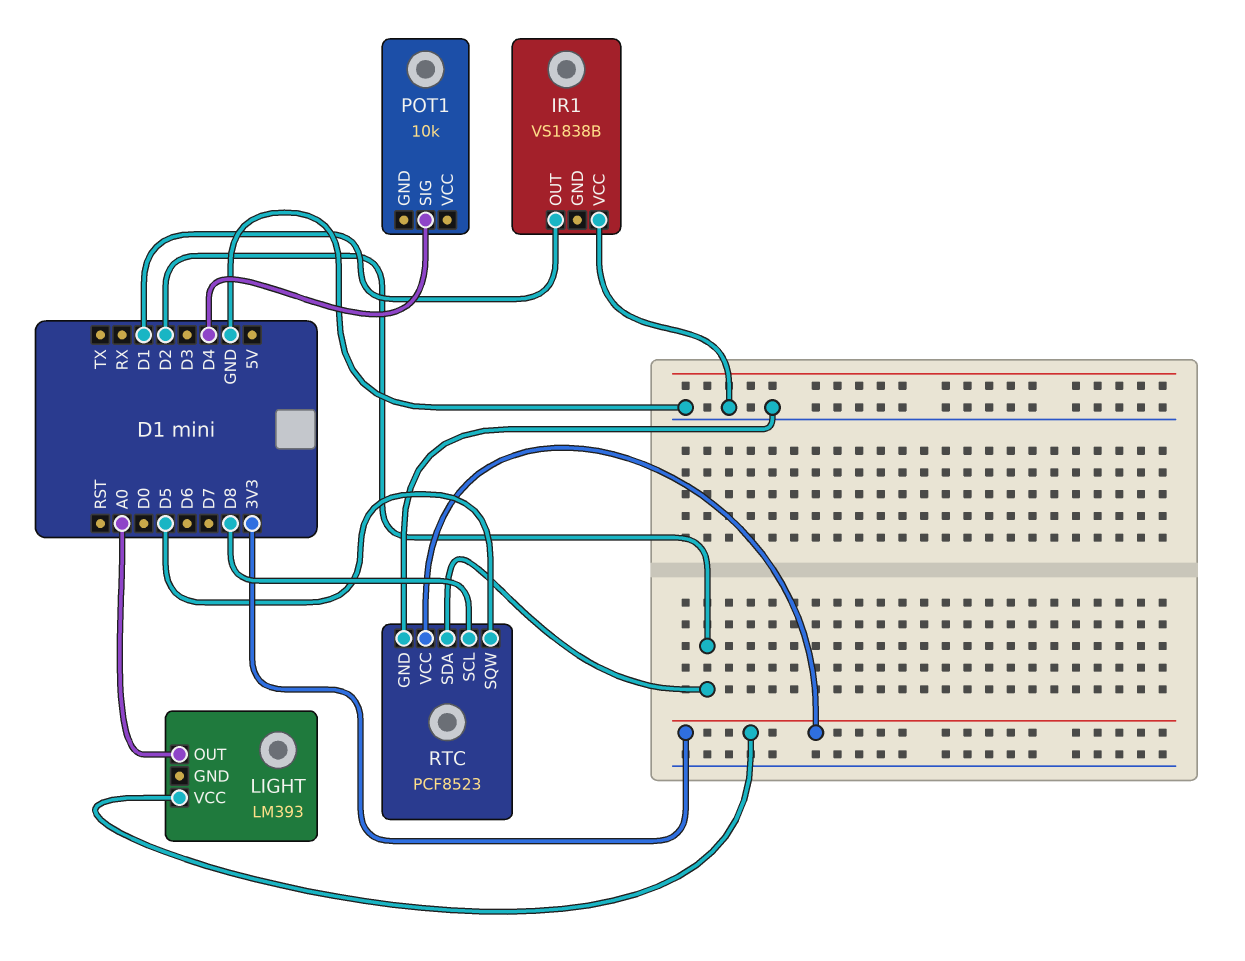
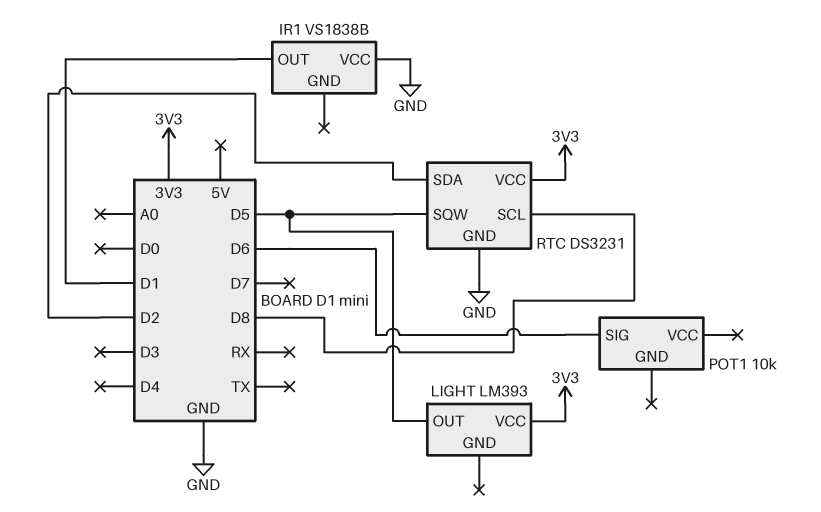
LIGHT pin OUT: A0 -> D5
POT1 pin SIG: D4 -> D6
RTC: PCF8523 -> DS3231

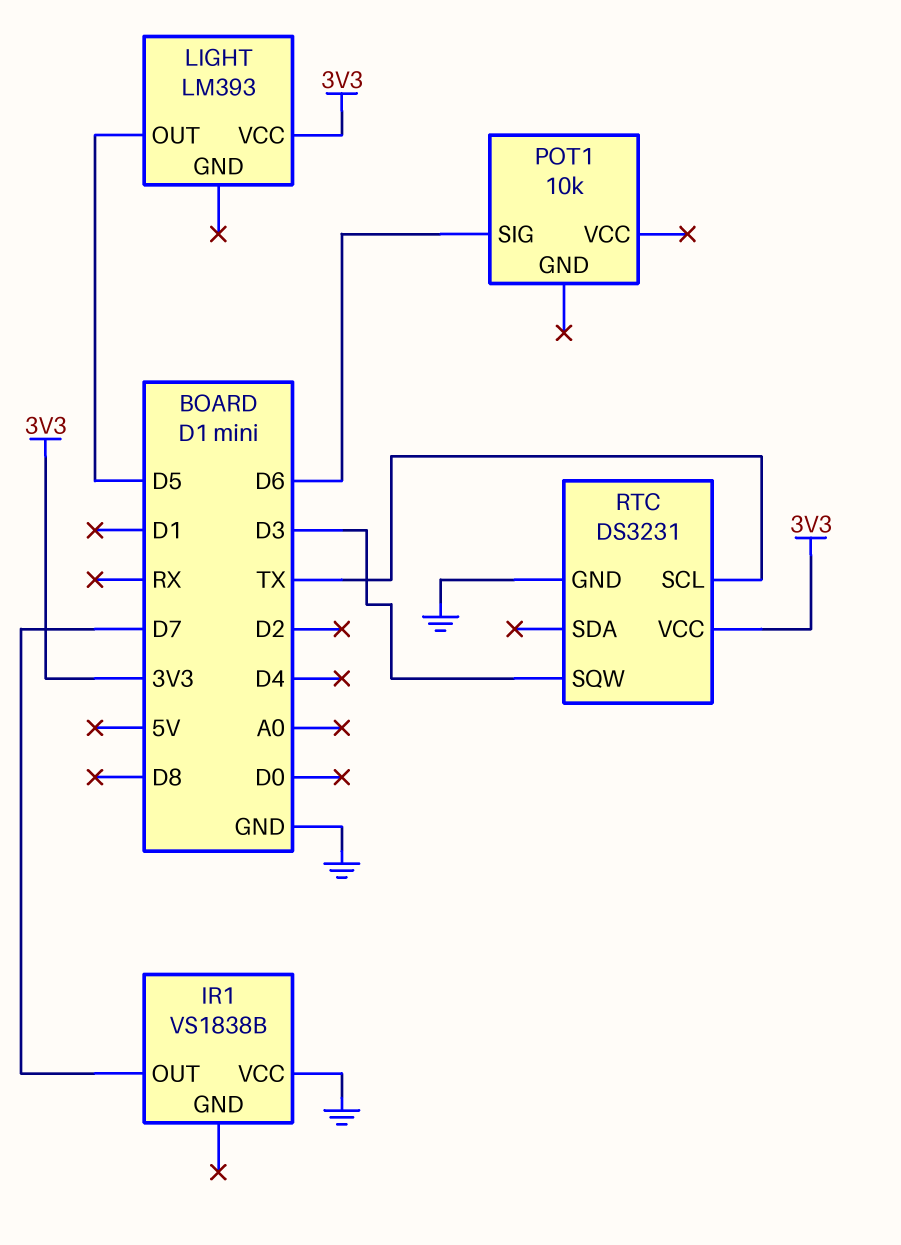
IR1 pin OUT: D1 -> D7
RTC pin SCL: D8 -> TX
RTC pin SDA: D2 -> none
RTC pin SQW: D5 -> D3

